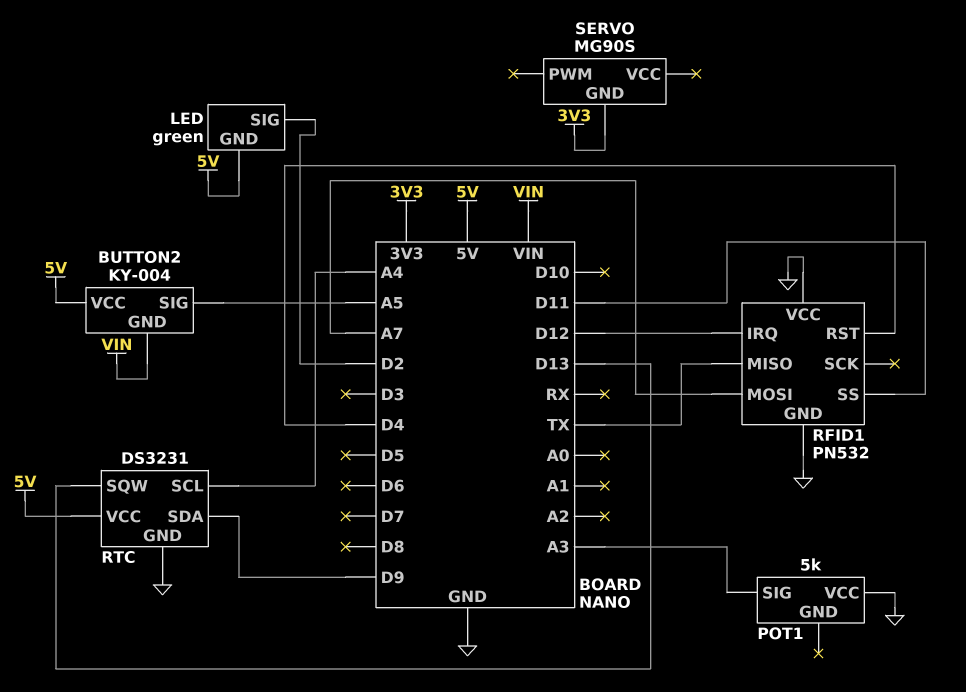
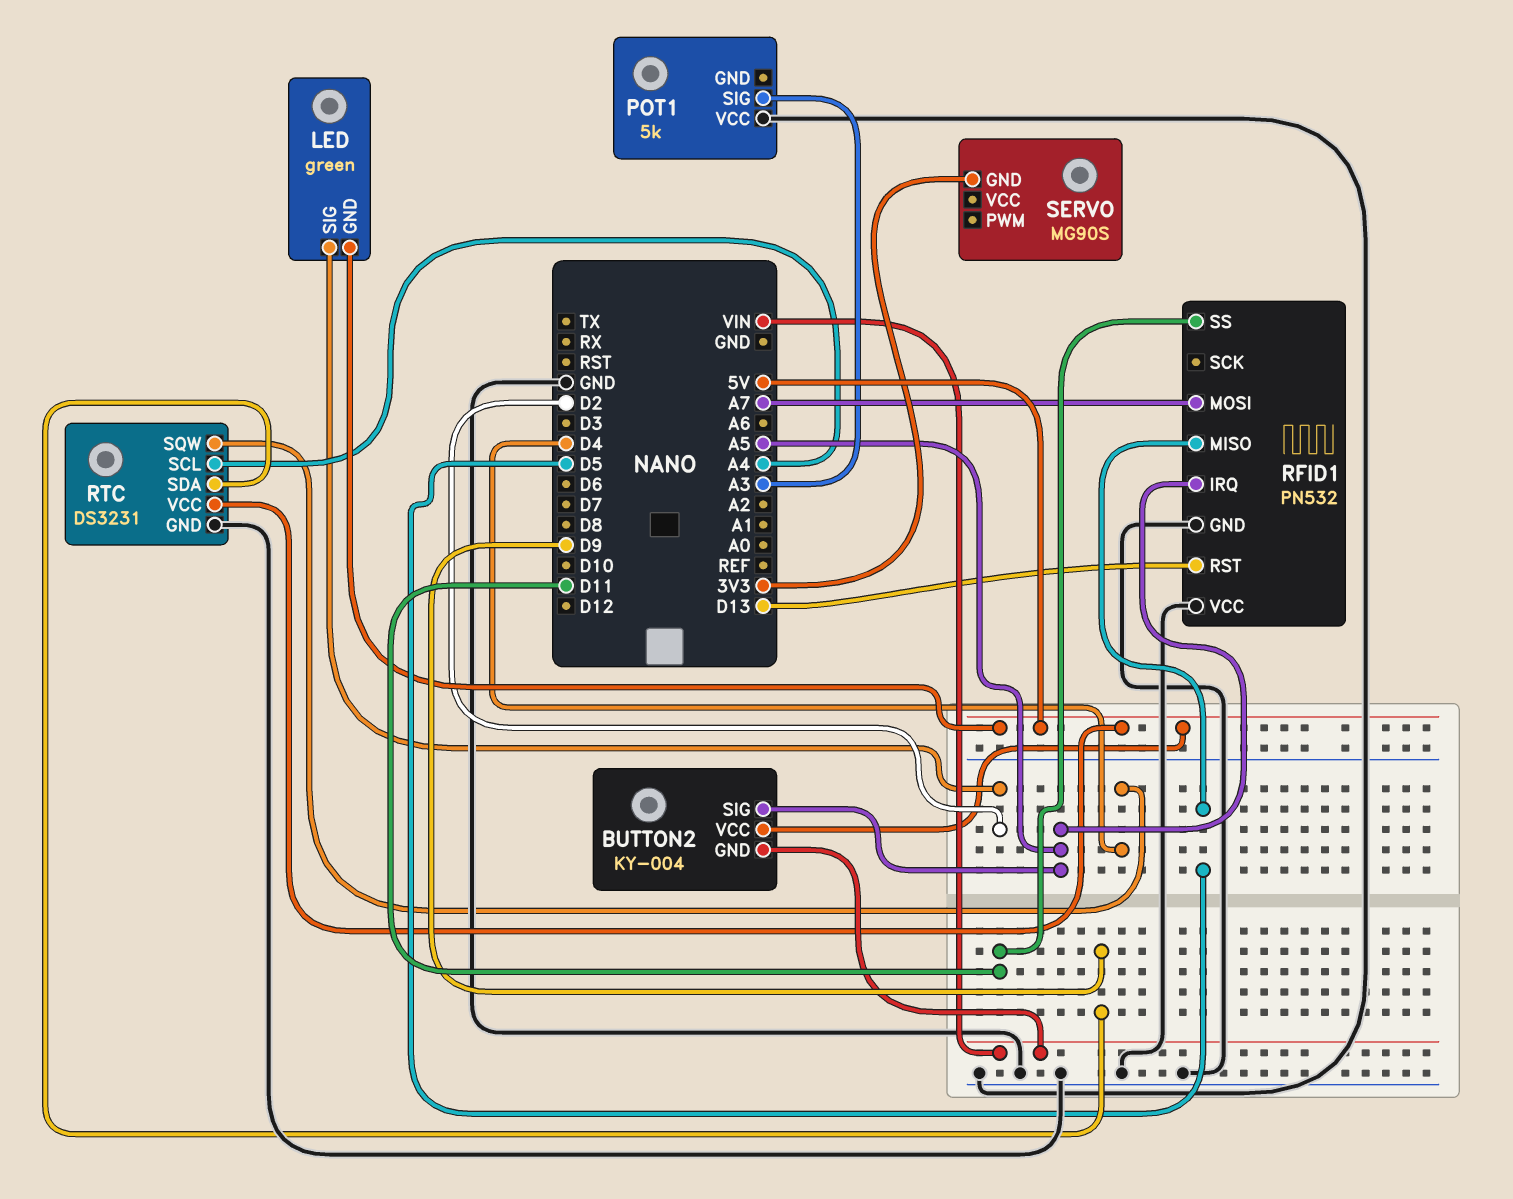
RFID1 pin IRQ: D12 -> A5
RFID1 pin MISO: TX -> D5
RFID1 pin RST: D4 -> D13
RTC pin SQW: D13 -> D4

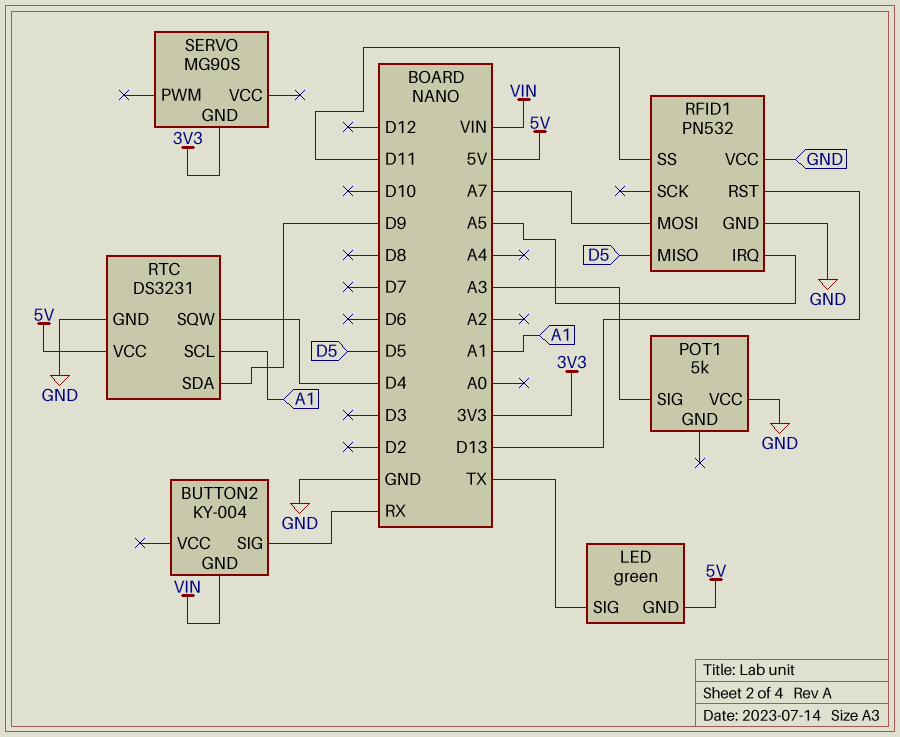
BUTTON2 pin SIG: A5 -> RX
BUTTON2 pin VCC: 5V -> none
LED pin SIG: D2 -> TX
RTC pin SCL: A4 -> A1

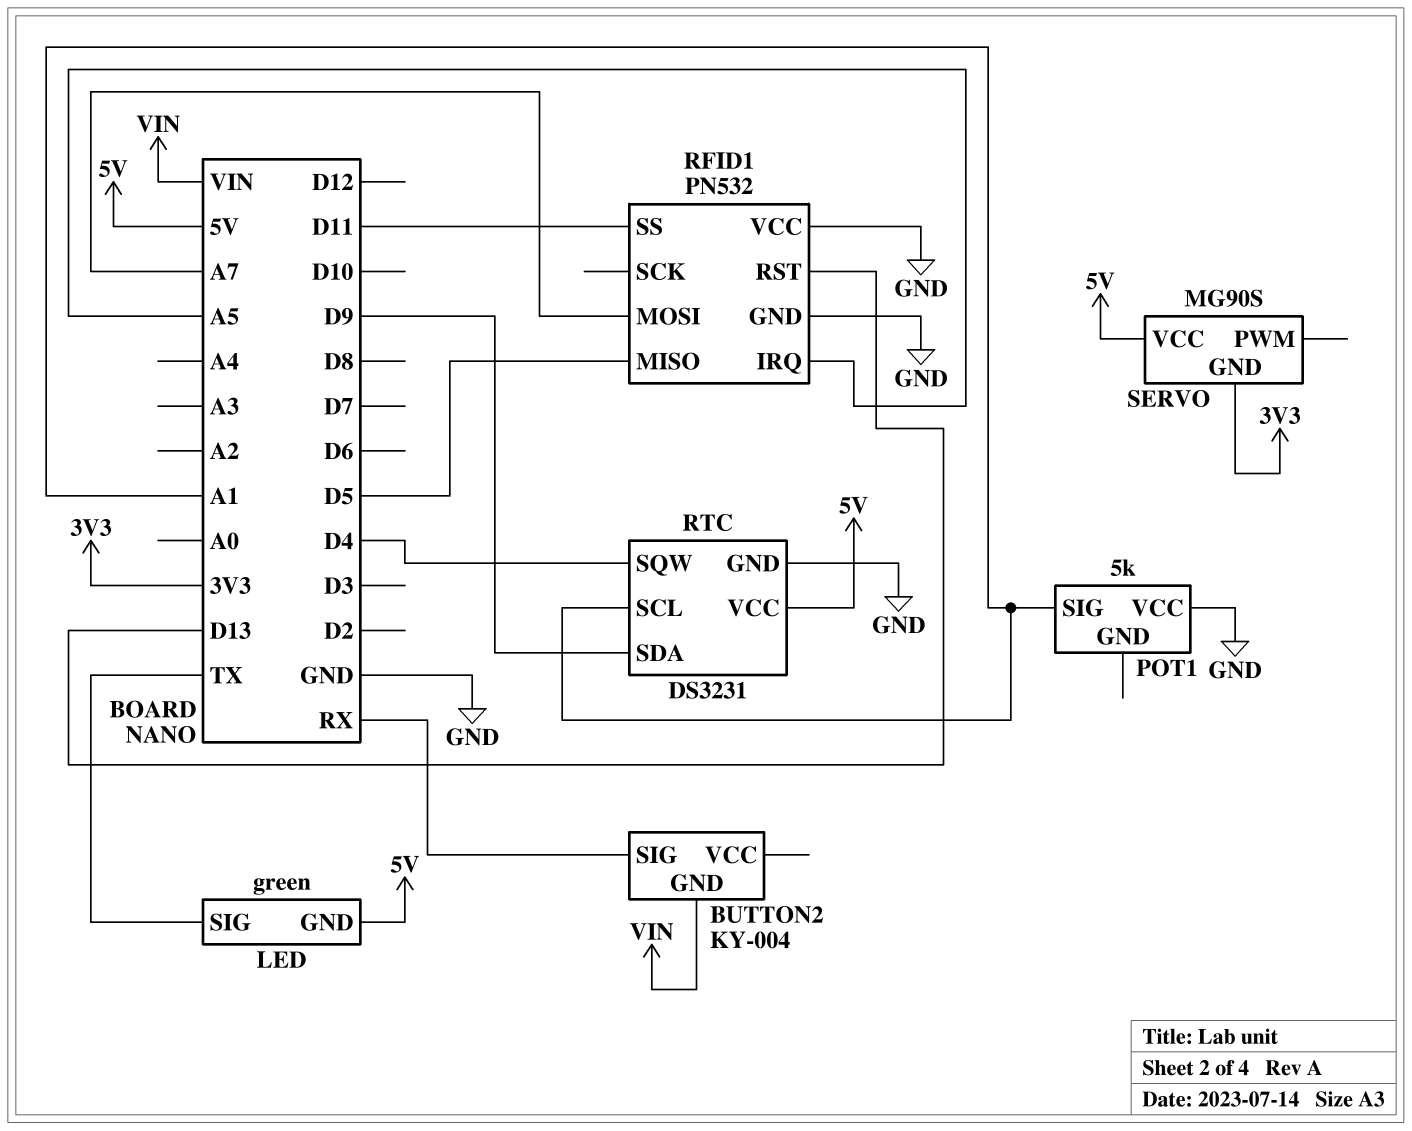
POT1 pin SIG: A3 -> A1
SERVO pin VCC: none -> 5V

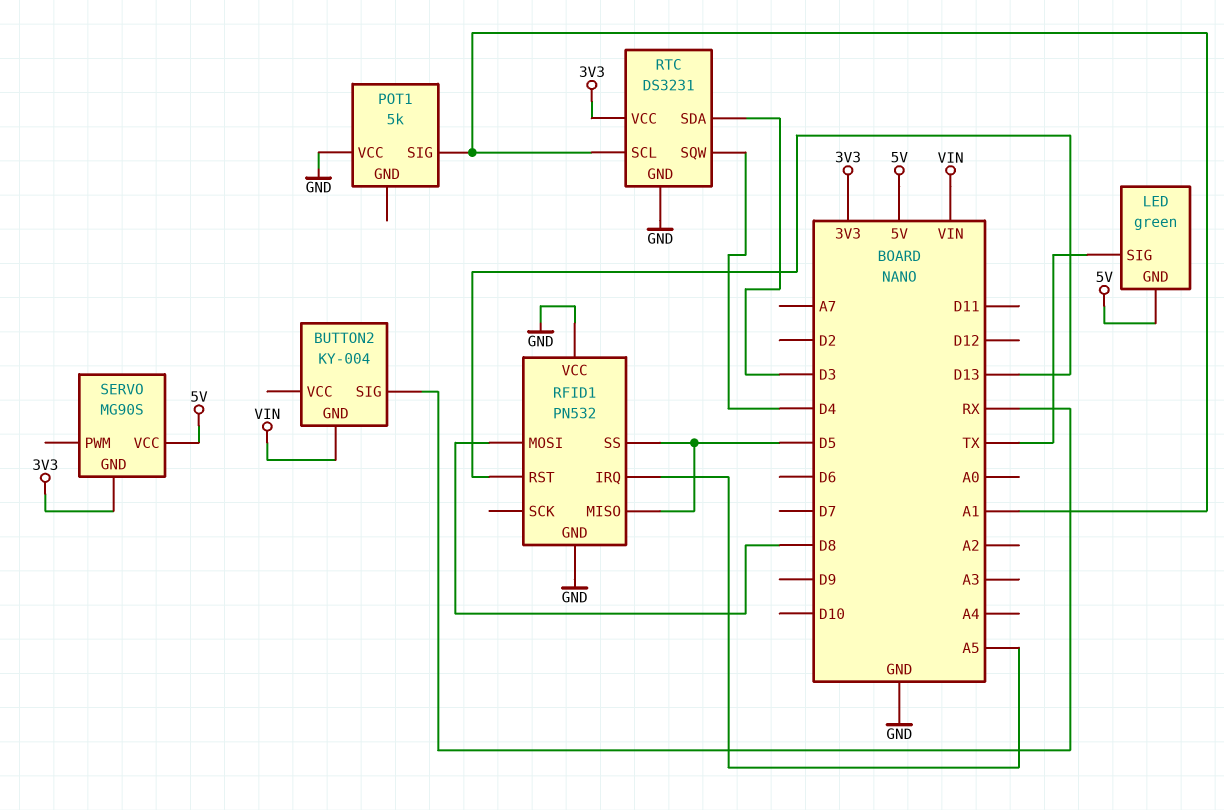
RFID1 pin MOSI: A7 -> D8
RFID1 pin SS: D11 -> D5
RTC pin SDA: D9 -> D3
RTC pin VCC: 5V -> 3V3

